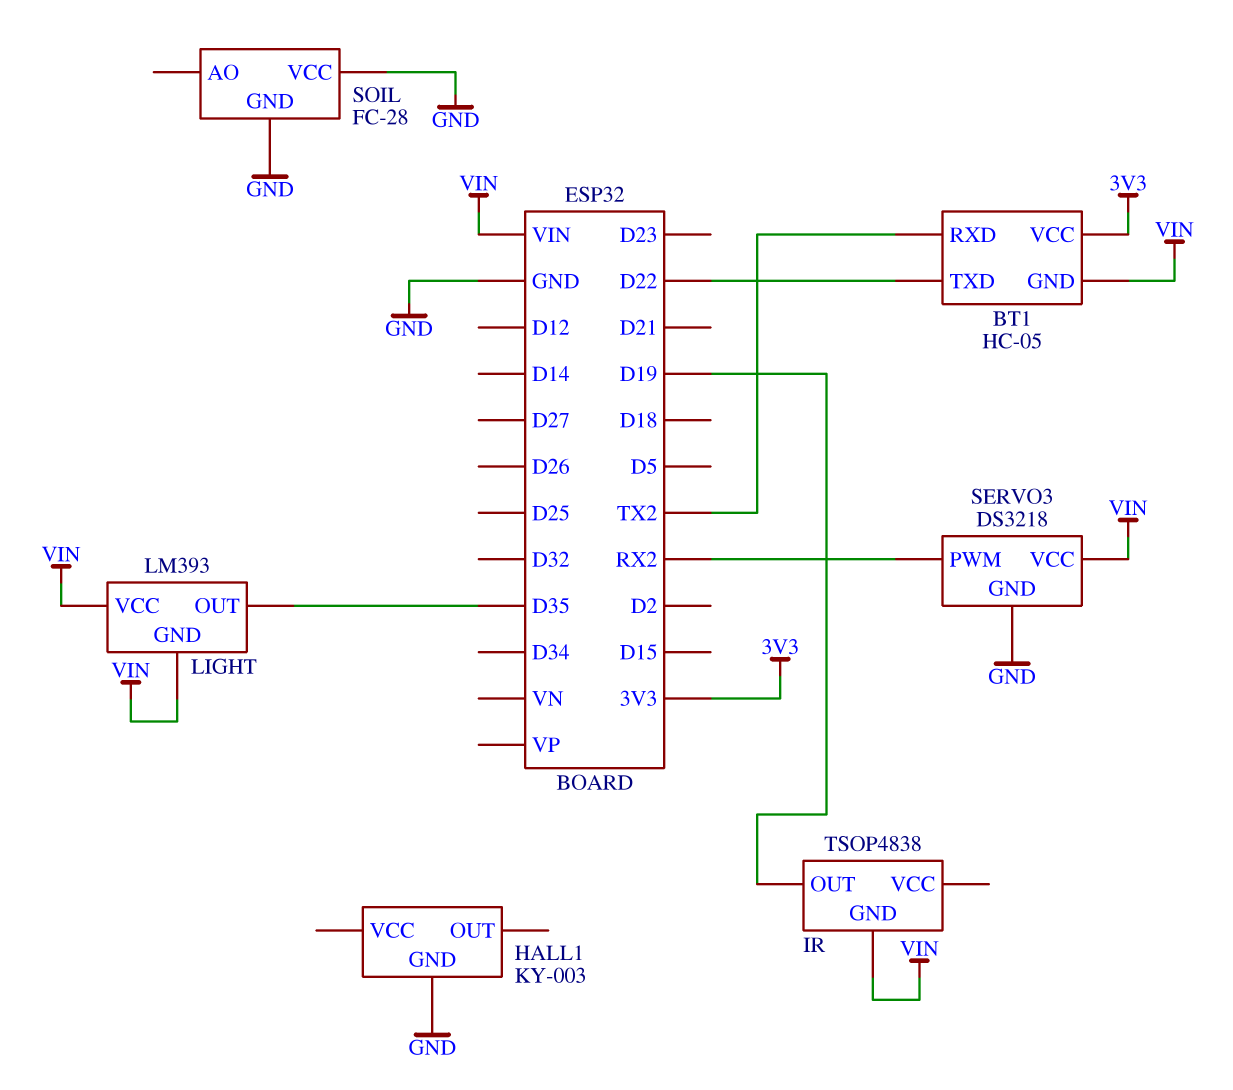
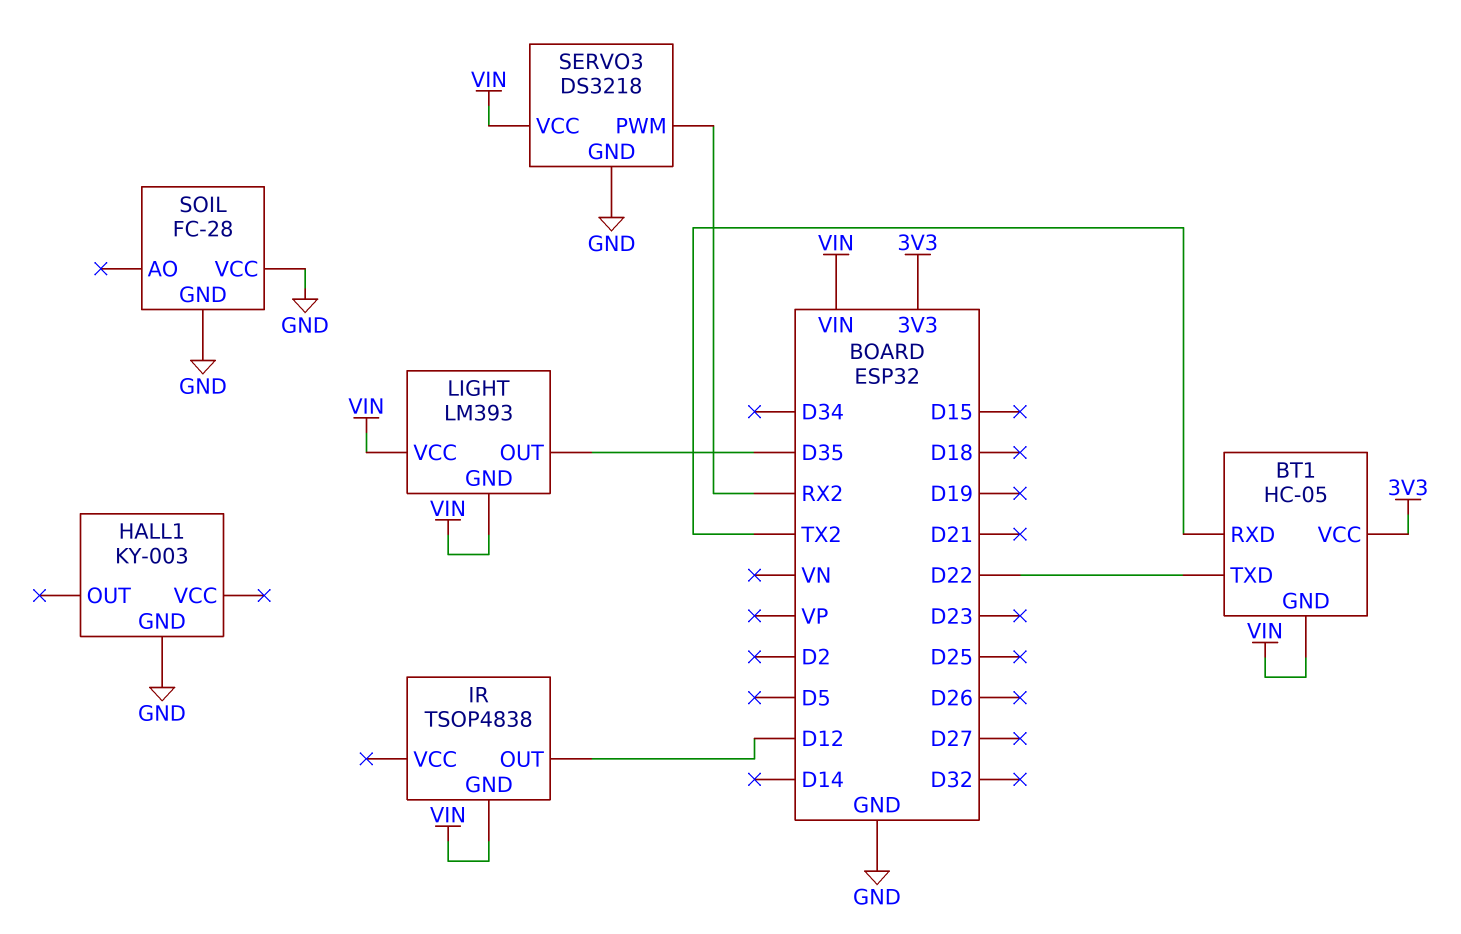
IR pin OUT: D19 -> D12

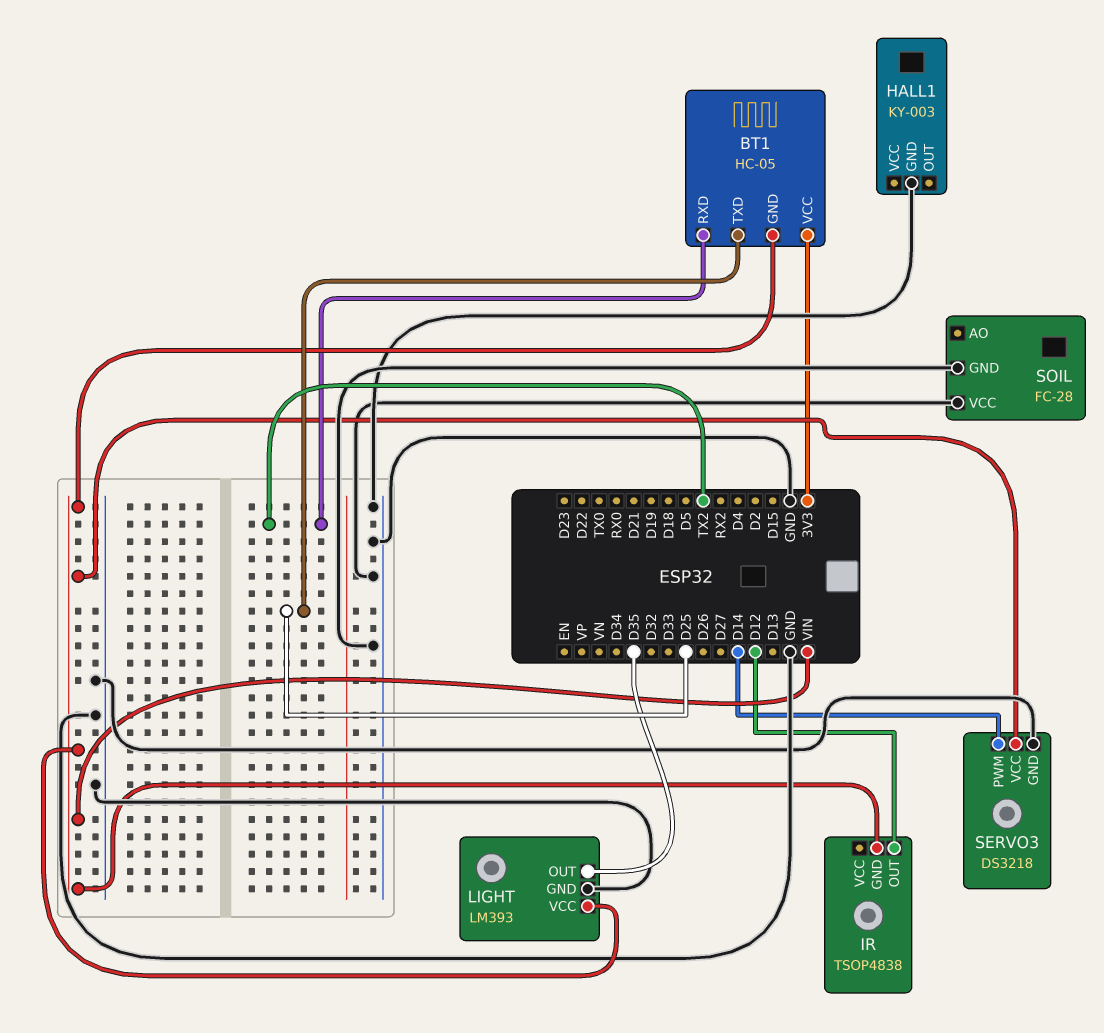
BT1 pin TXD: D22 -> D25
LIGHT pin GND: VIN -> GND
SERVO3 pin PWM: RX2 -> D14

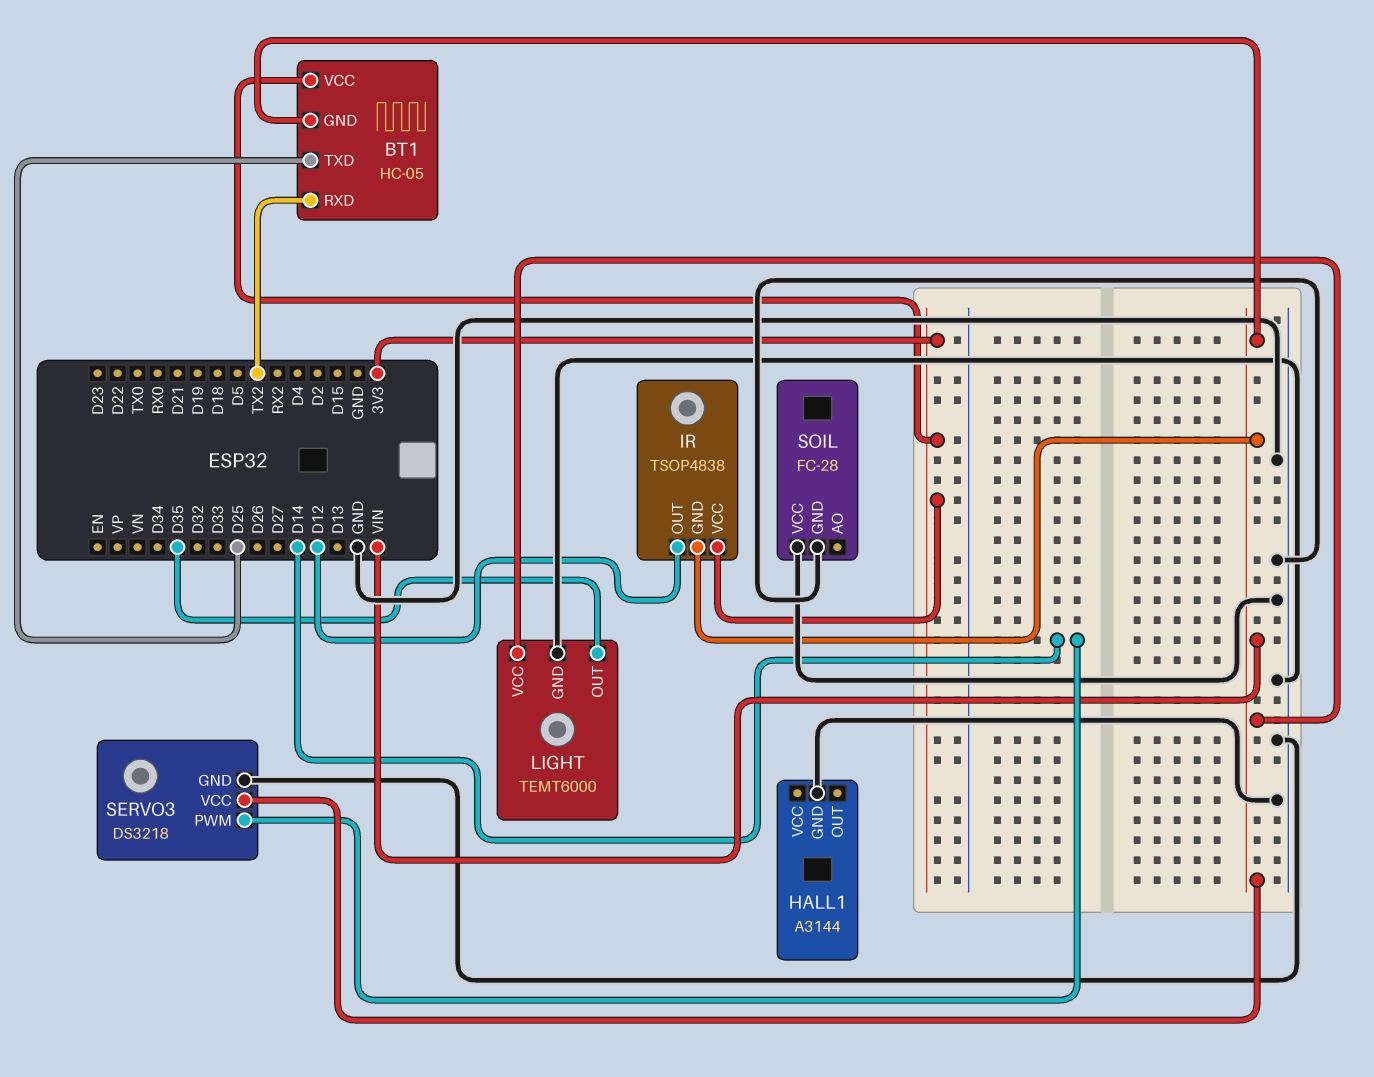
HALL1: KY-003 -> A3144
IR pin VCC: none -> 3V3
LIGHT: LM393 -> TEMT6000

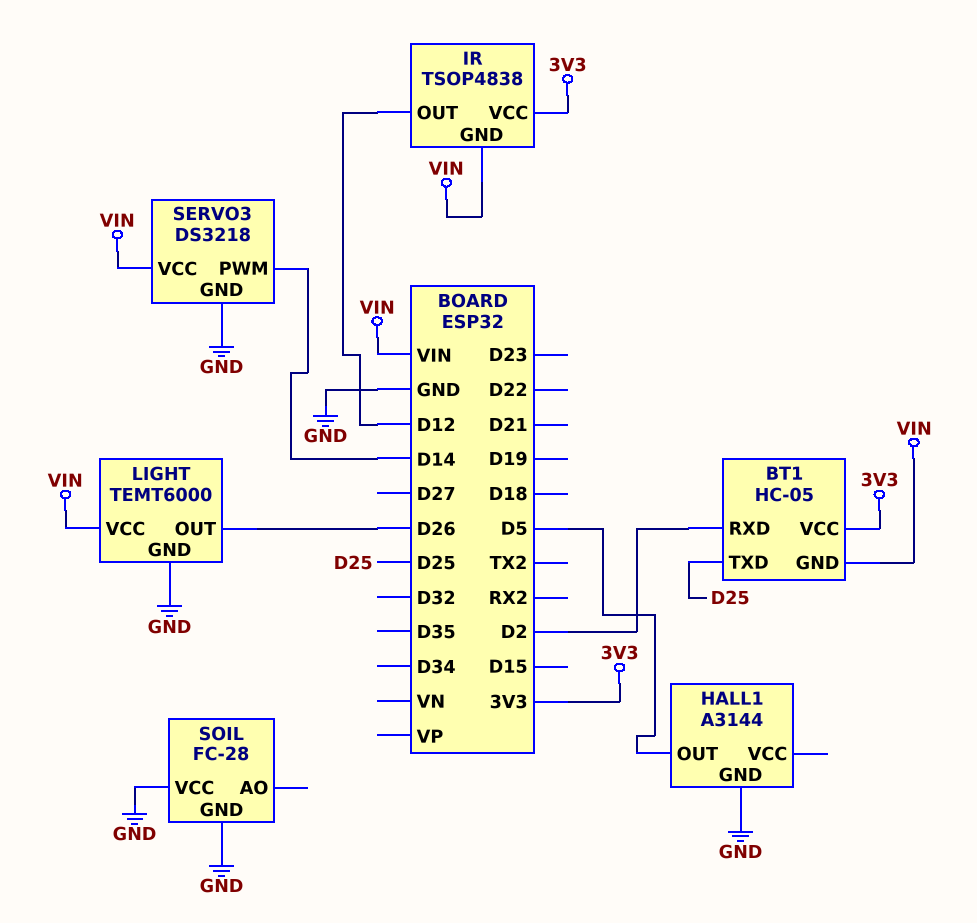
BT1 pin RXD: TX2 -> D2
HALL1 pin OUT: none -> D5
LIGHT pin OUT: D35 -> D26

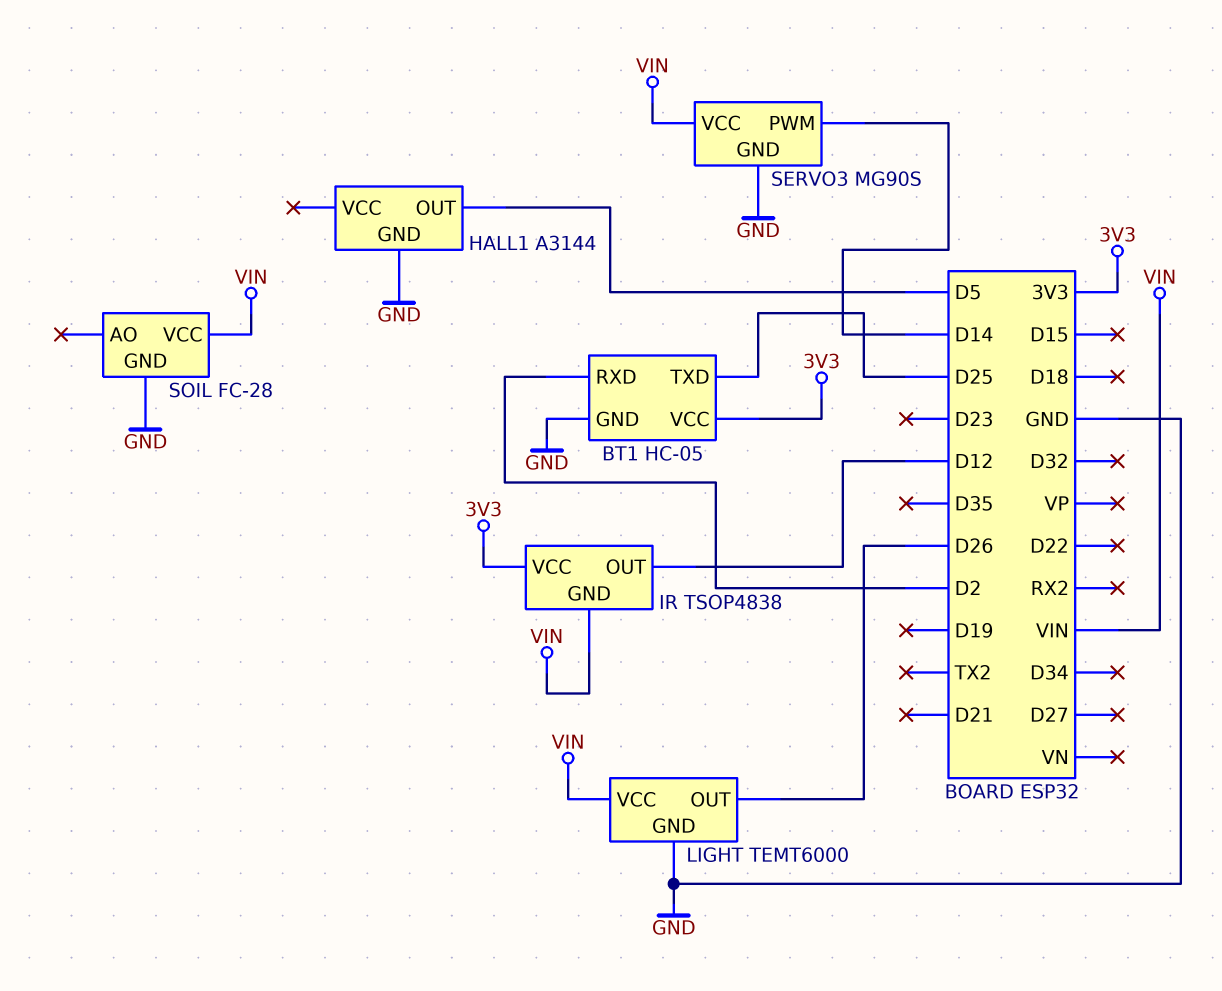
BT1 pin GND: VIN -> GND
SERVO3: DS3218 -> MG90S
SOIL pin VCC: GND -> VIN

